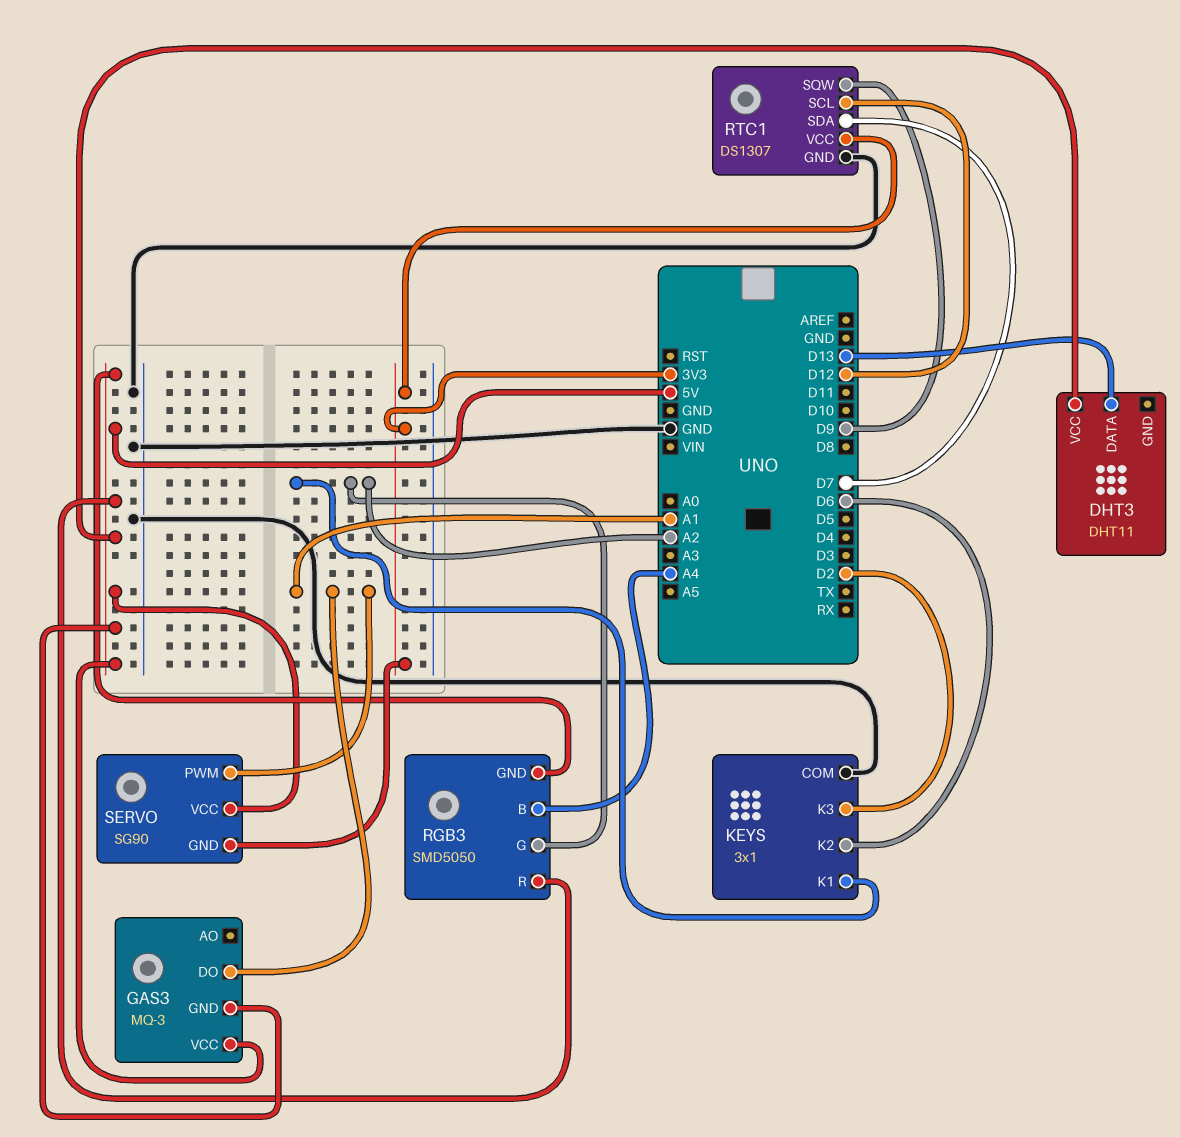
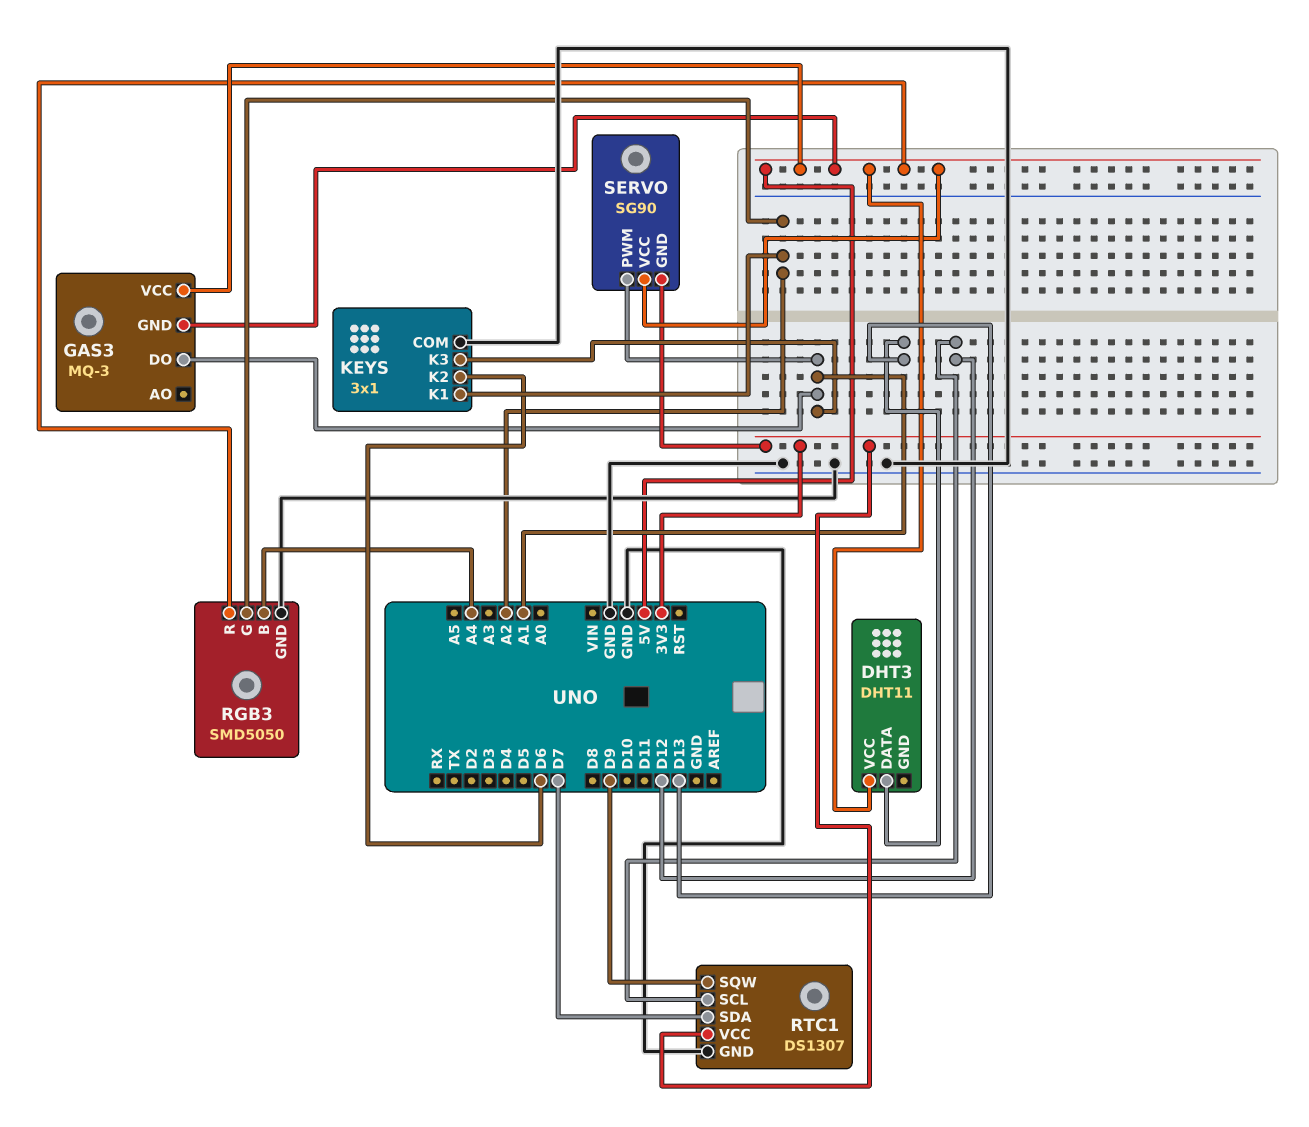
KEYS pin K3: D2 -> A1
RGB3 pin GND: 5V -> GND

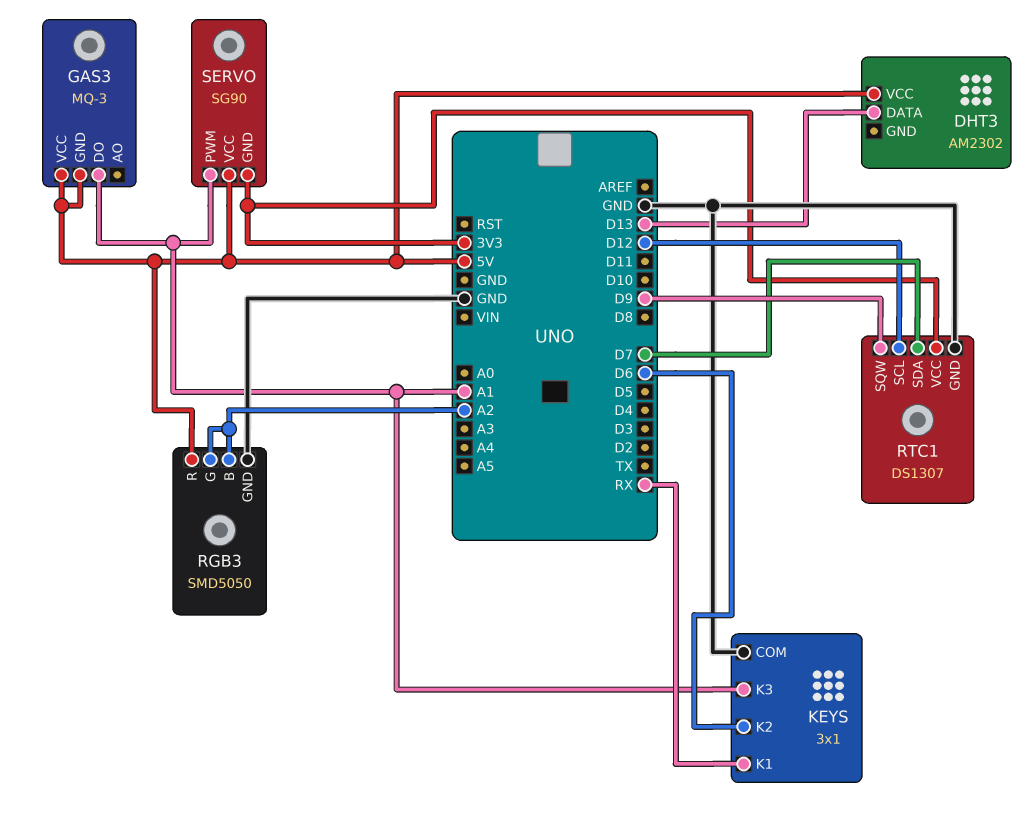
DHT3: DHT11 -> AM2302
KEYS pin K1: A2 -> RX
RGB3 pin B: A4 -> A2

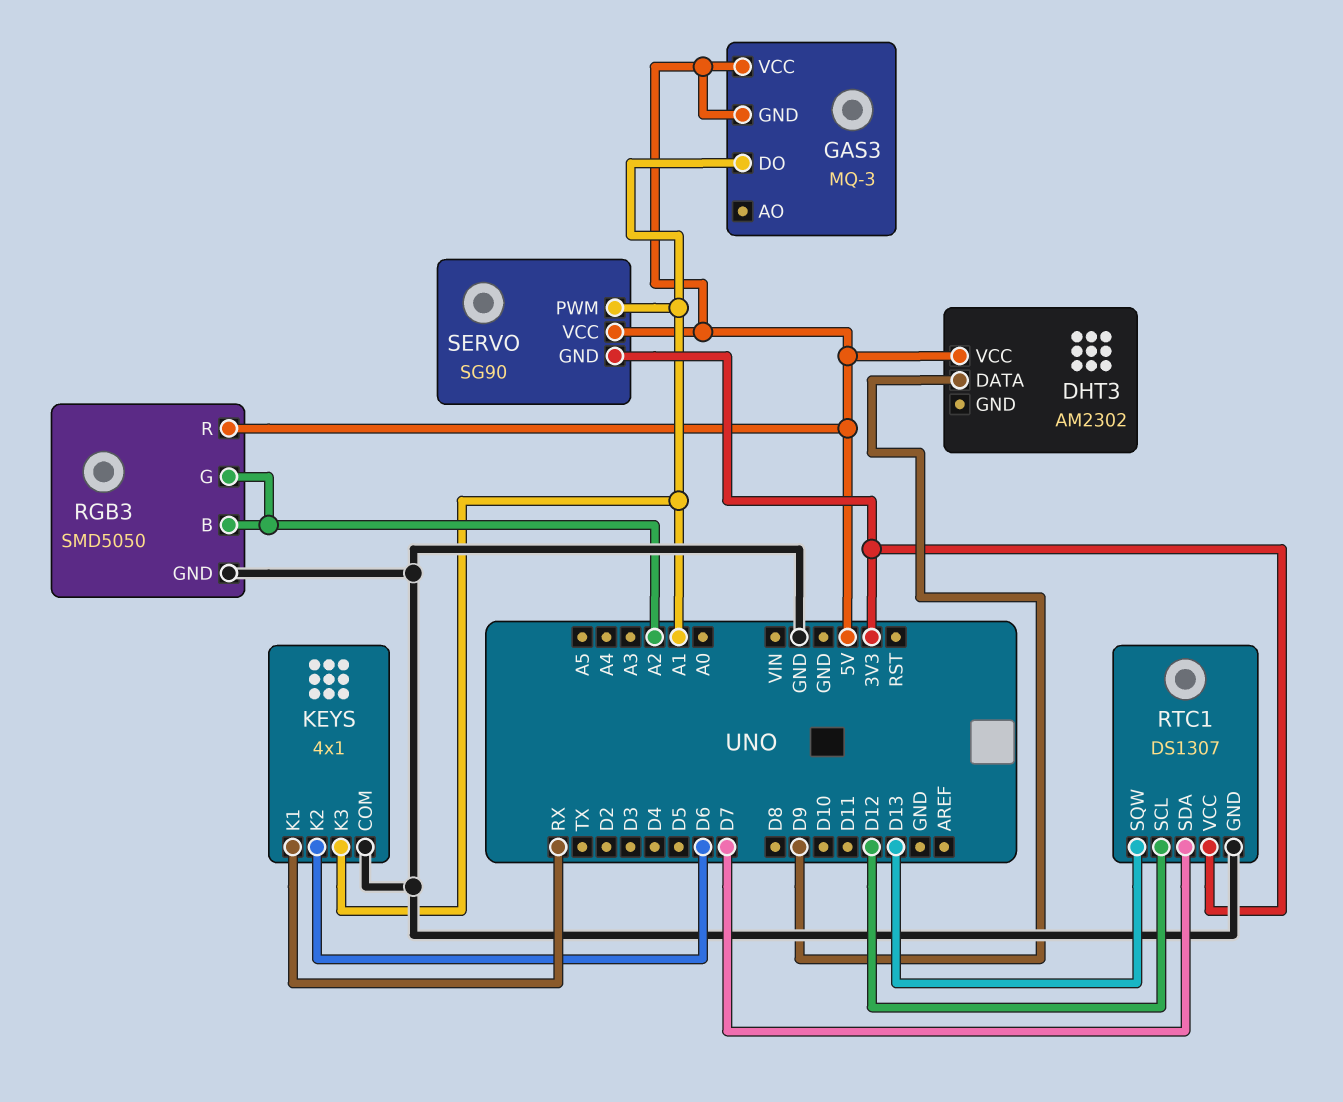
DHT3 pin DATA: D13 -> D9
KEYS: 3x1 -> 4x1
RTC1 pin SQW: D9 -> D13

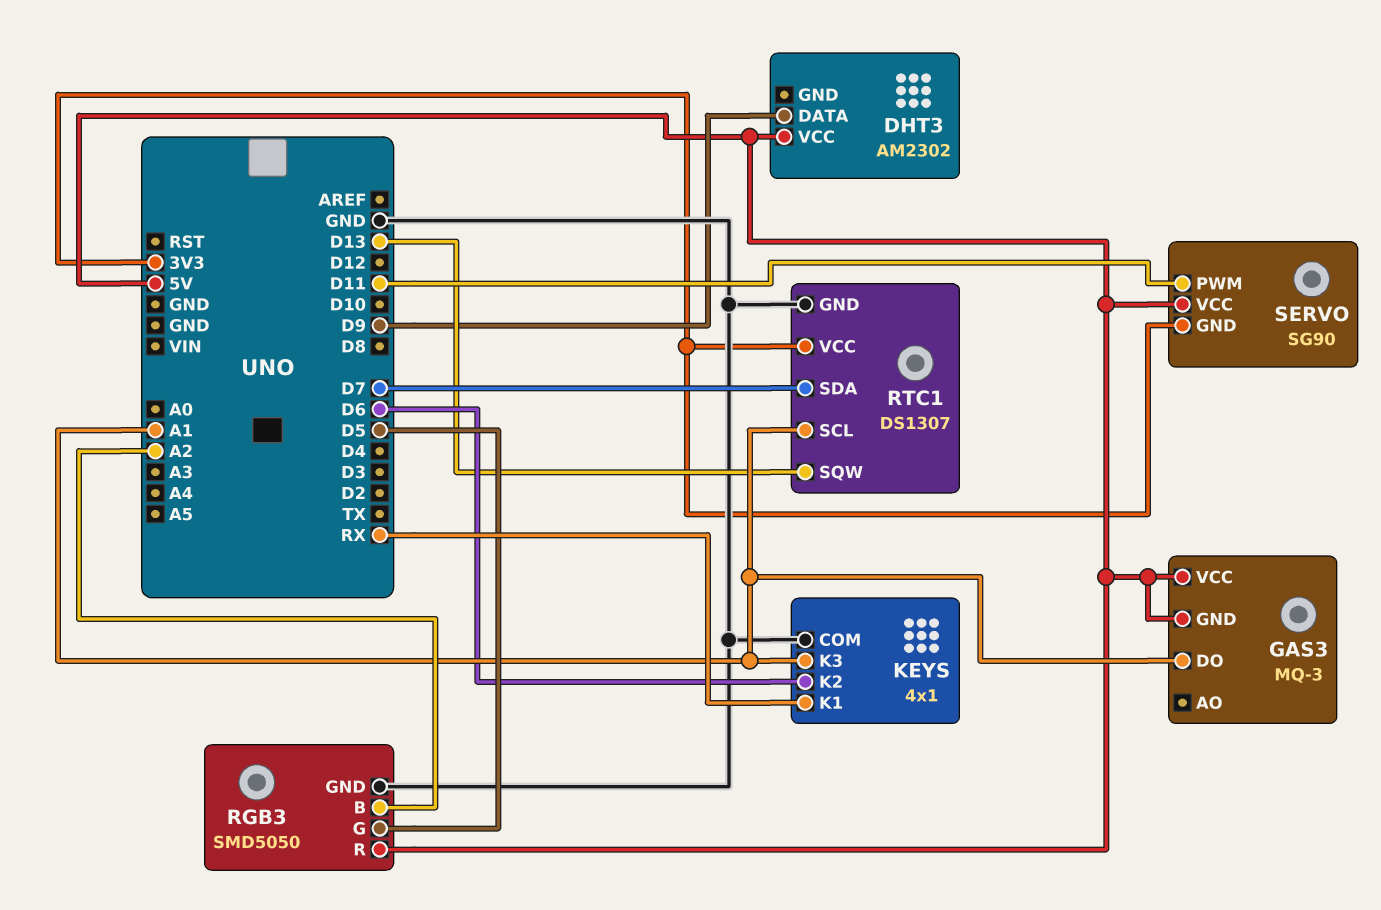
RGB3 pin G: A2 -> D5
RTC1 pin SCL: D12 -> A1
SERVO pin PWM: A1 -> D11

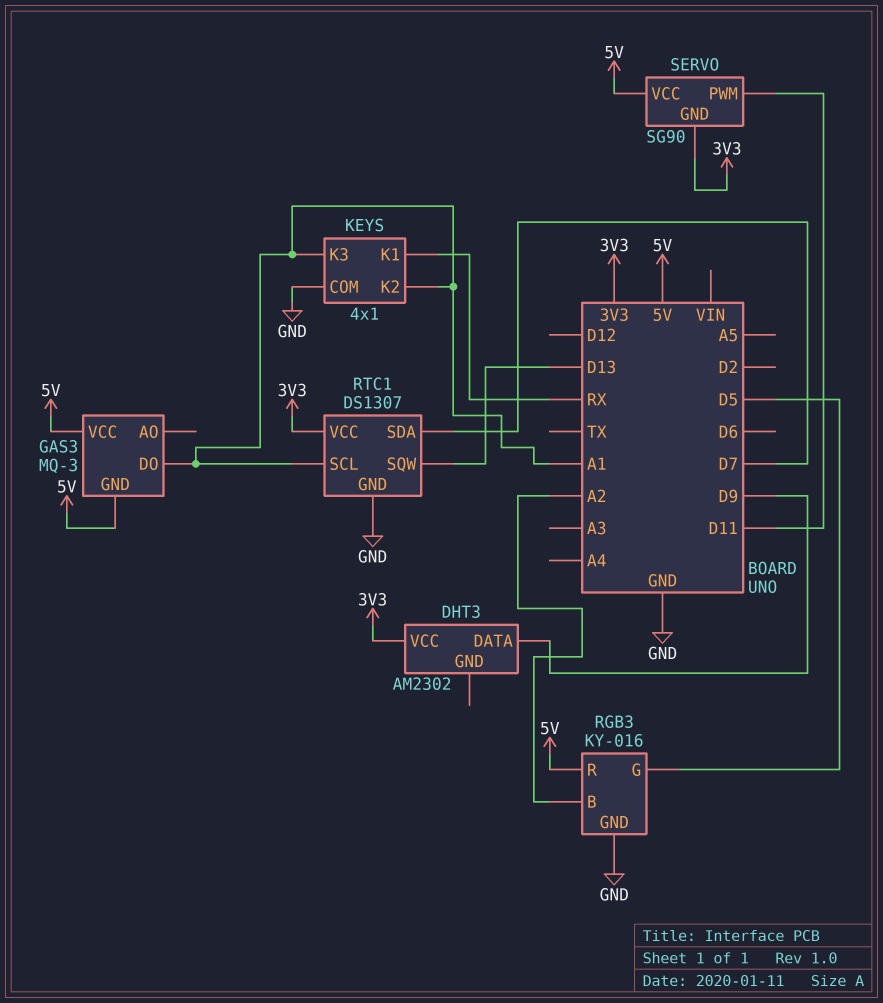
DHT3 pin VCC: 5V -> 3V3
KEYS pin K2: D6 -> A1
RGB3: SMD5050 -> KY-016

